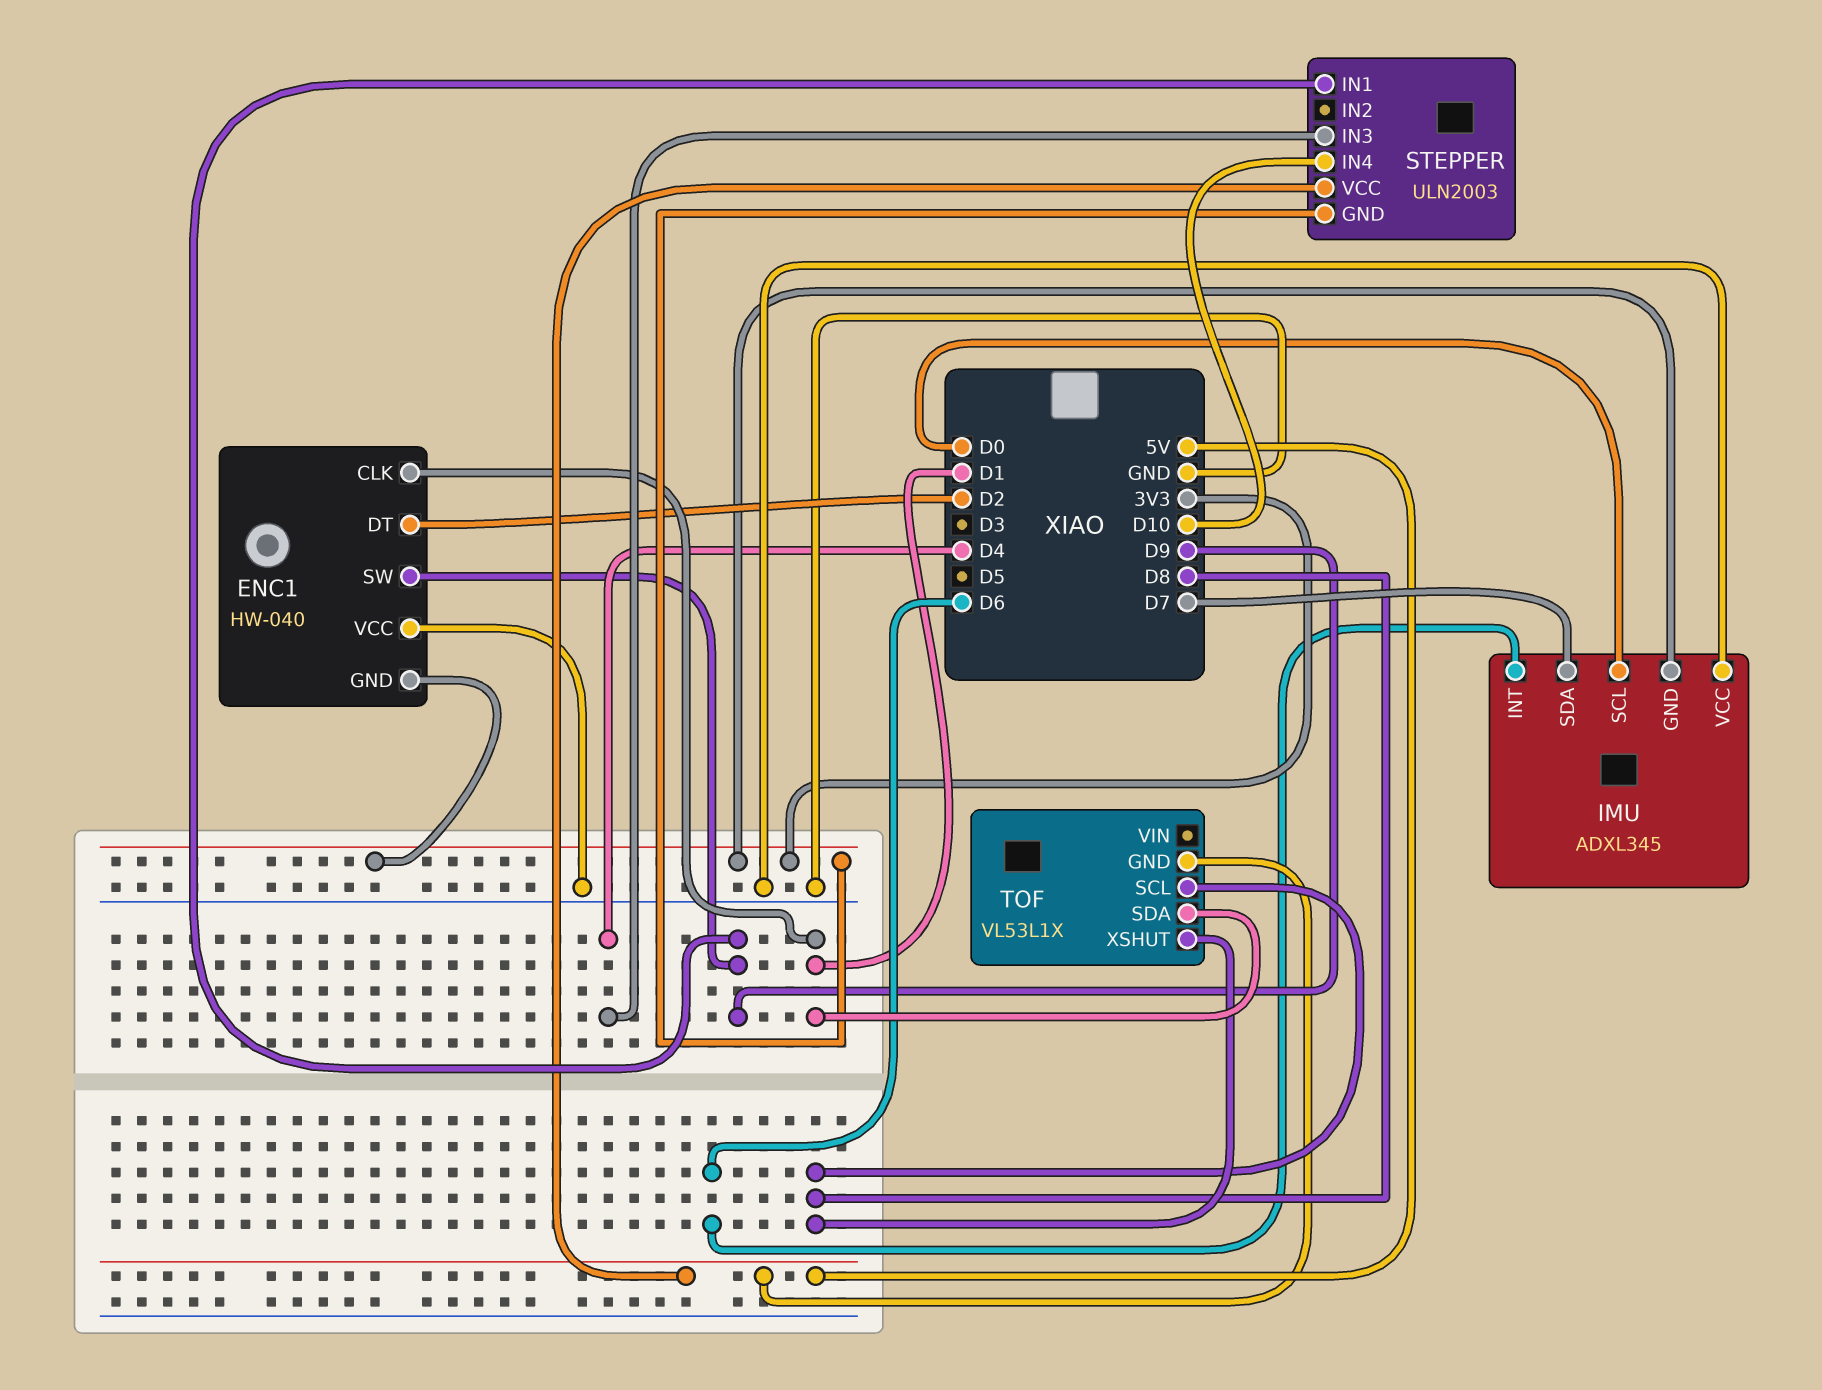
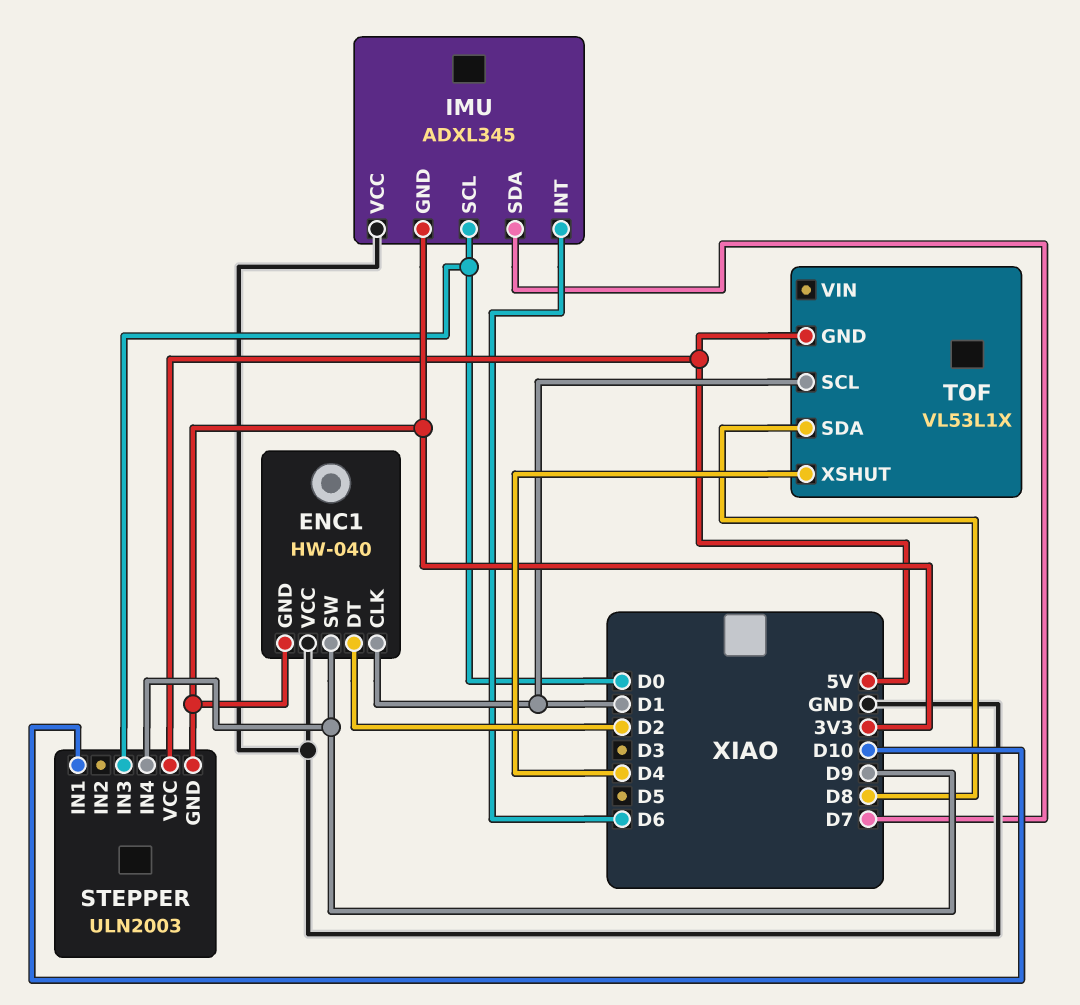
STEPPER pin IN1: D9 -> D10
STEPPER pin IN3: D4 -> D0
STEPPER pin IN4: D10 -> D9
TOF pin SCL: D8 -> D1
TOF pin SDA: D1 -> D8
TOF pin XSHUT: D8 -> D4

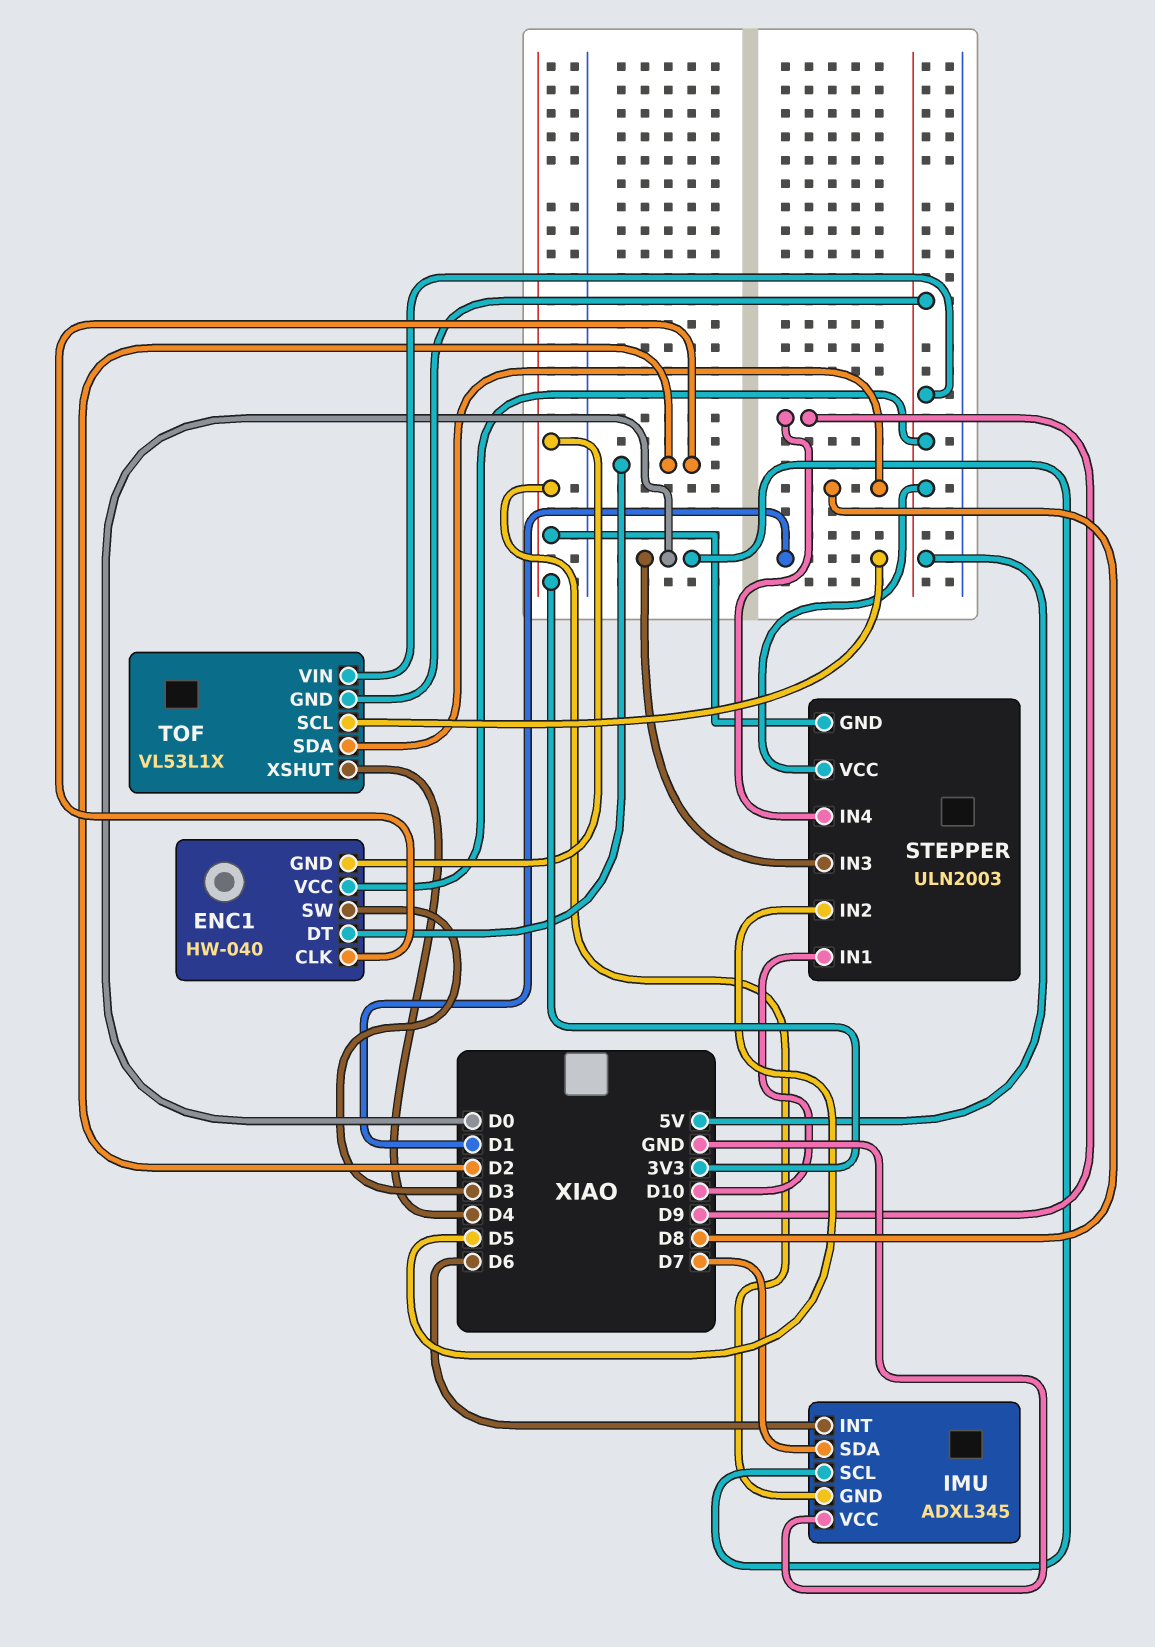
ENC1 pin CLK: D1 -> D2
ENC1 pin SW: D9 -> D3
ENC1 pin VCC: GND -> 5V
STEPPER pin IN2: none -> D5
TOF pin VIN: none -> 5V

